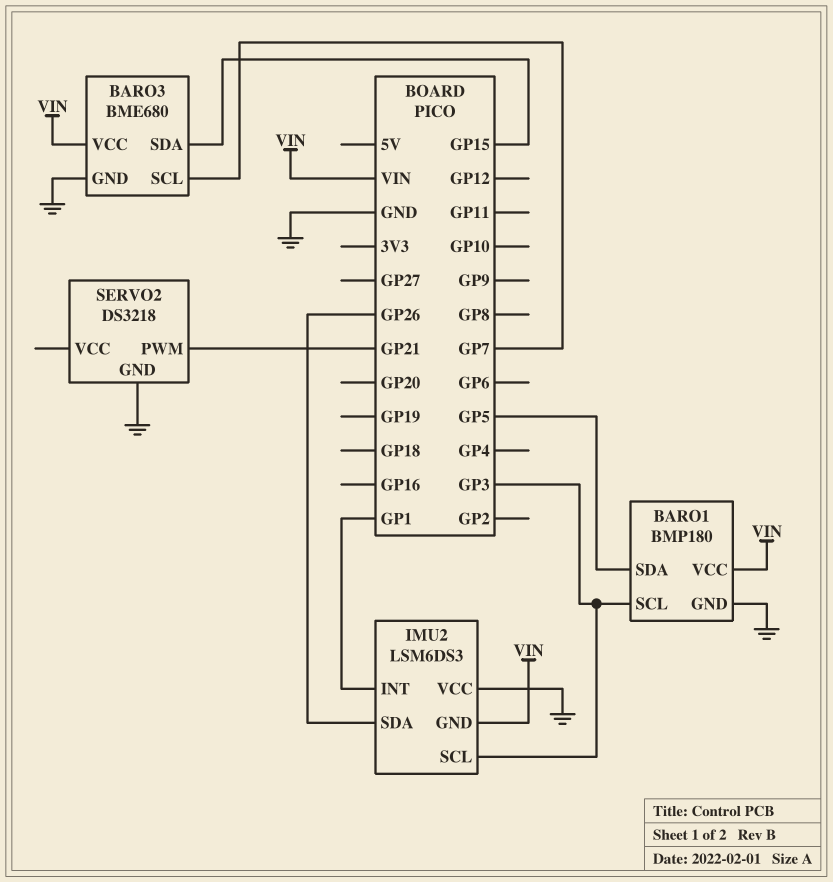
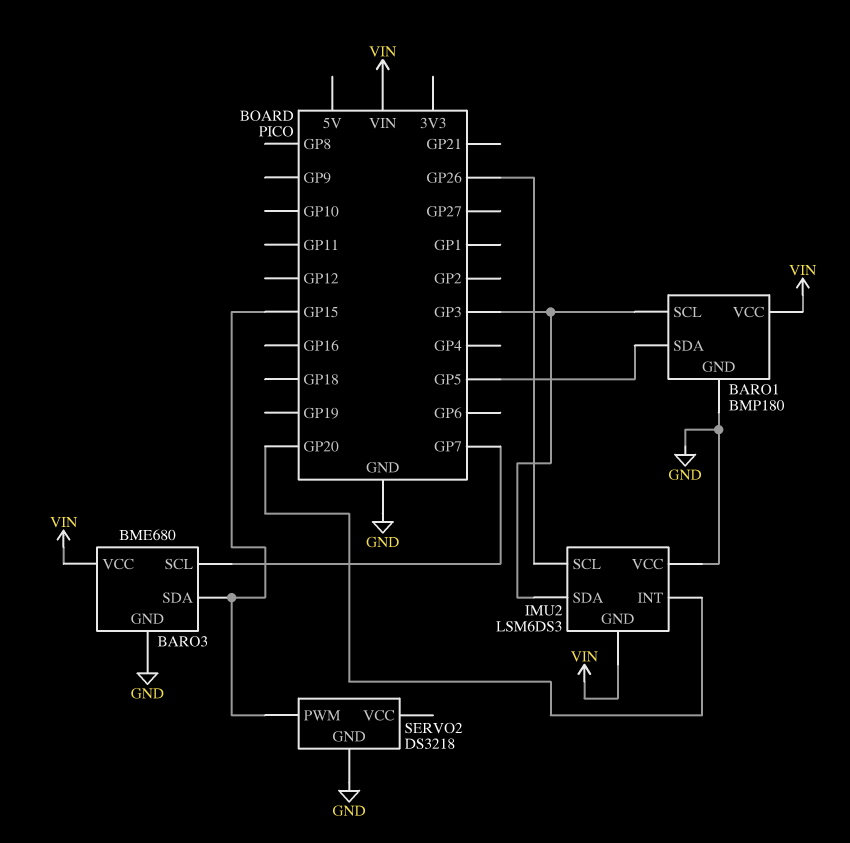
IMU2 pin INT: GP1 -> GP20
IMU2 pin SCL: GP3 -> GP26
IMU2 pin SDA: GP26 -> GP3
SERVO2 pin PWM: GP21 -> GP15

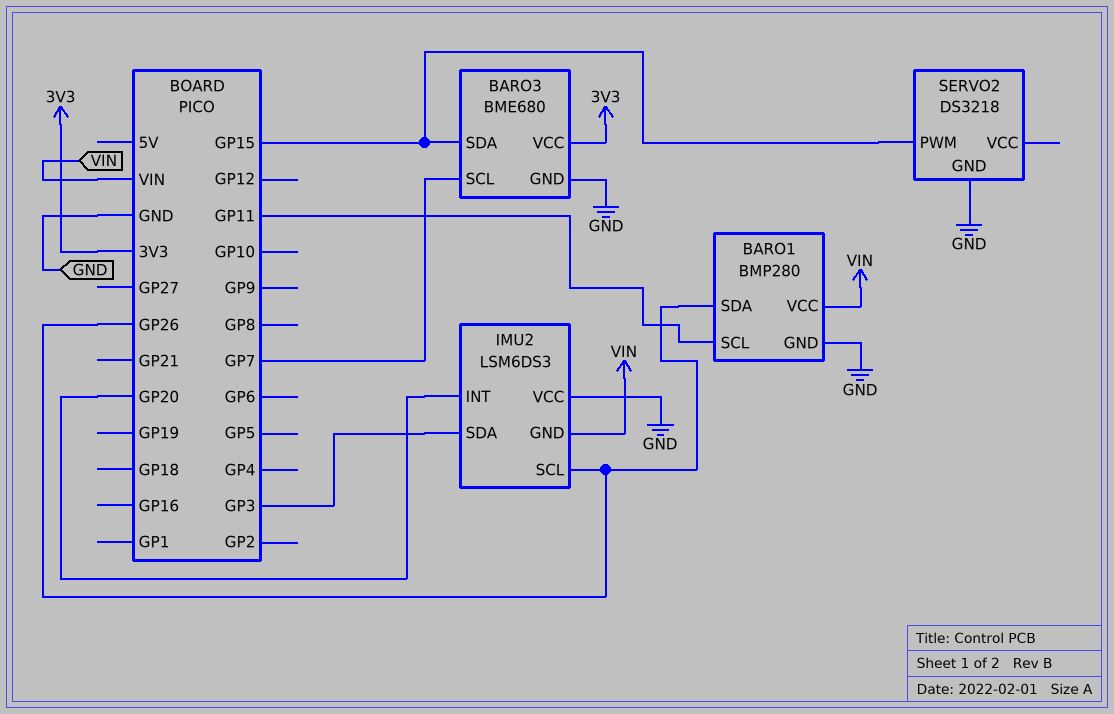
BARO1: BMP180 -> BMP280
BARO1 pin SCL: GP3 -> GP11
BARO1 pin SDA: GP5 -> GP26
BARO3 pin VCC: VIN -> 3V3

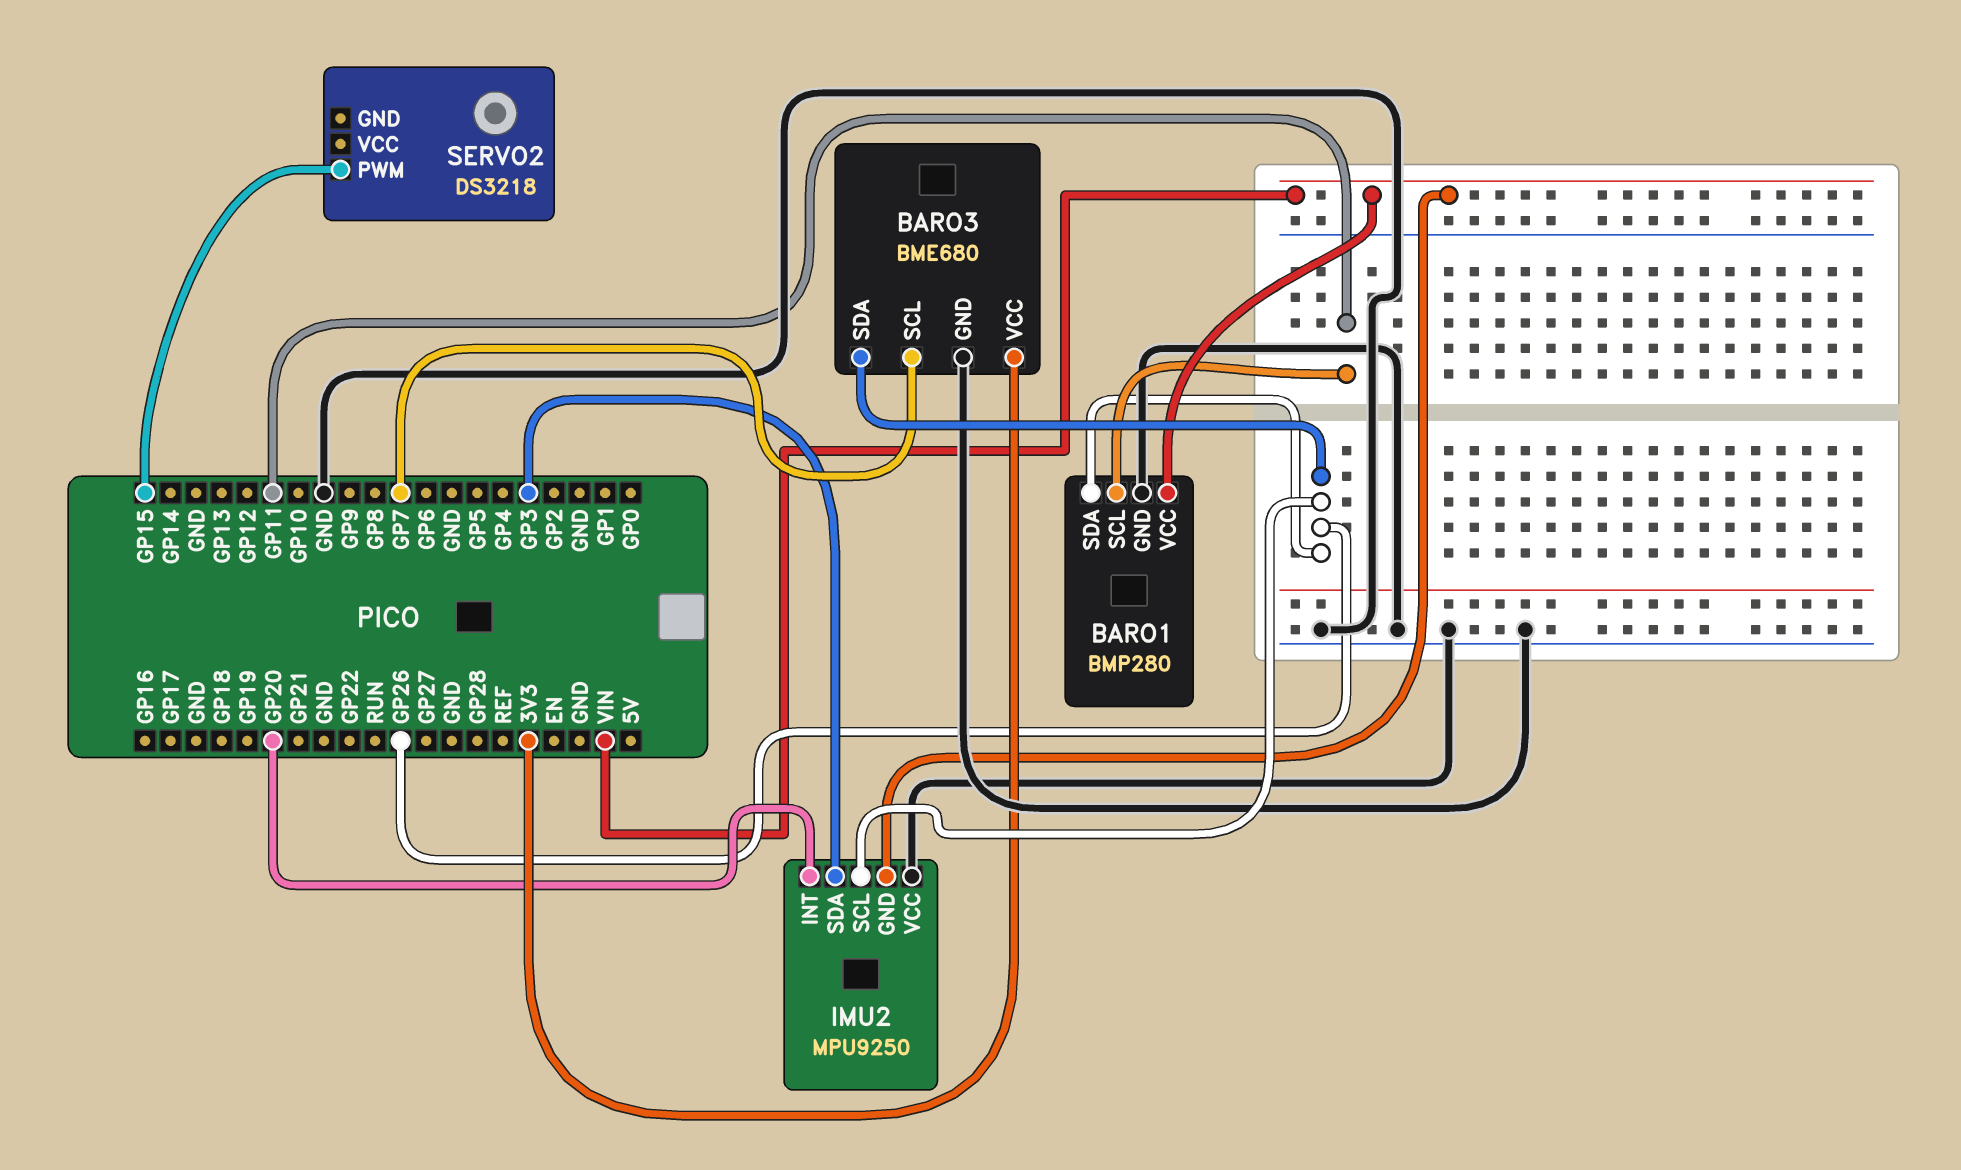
BARO3 pin SDA: GP15 -> GP26
IMU2: LSM6DS3 -> MPU9250
SERVO2 pin GND: GND -> none

